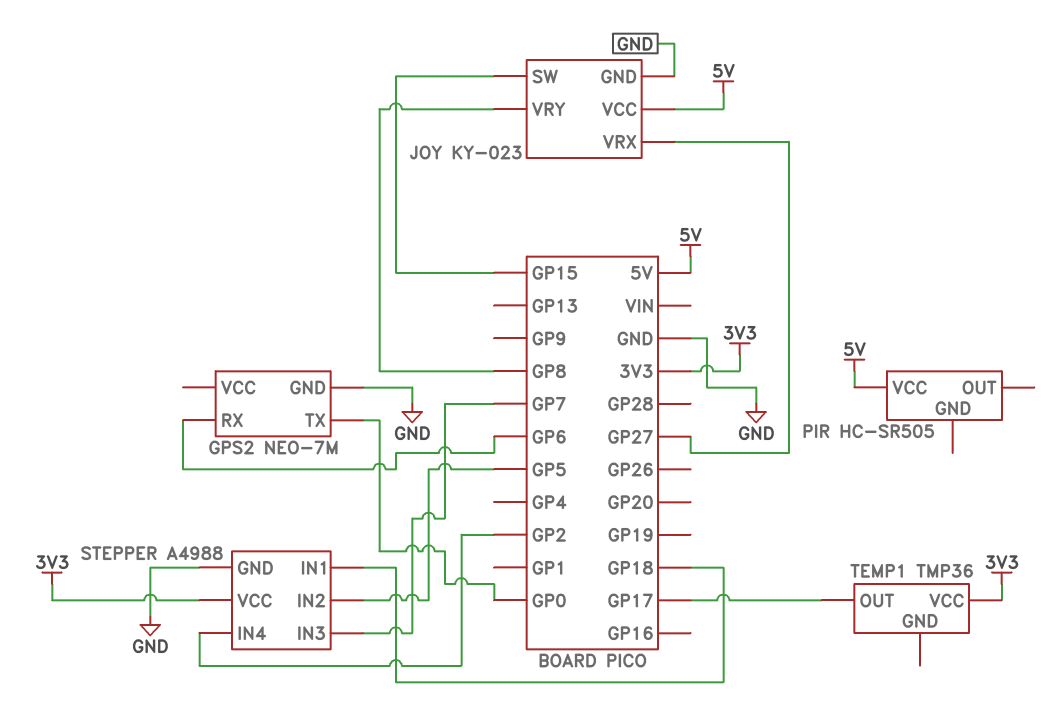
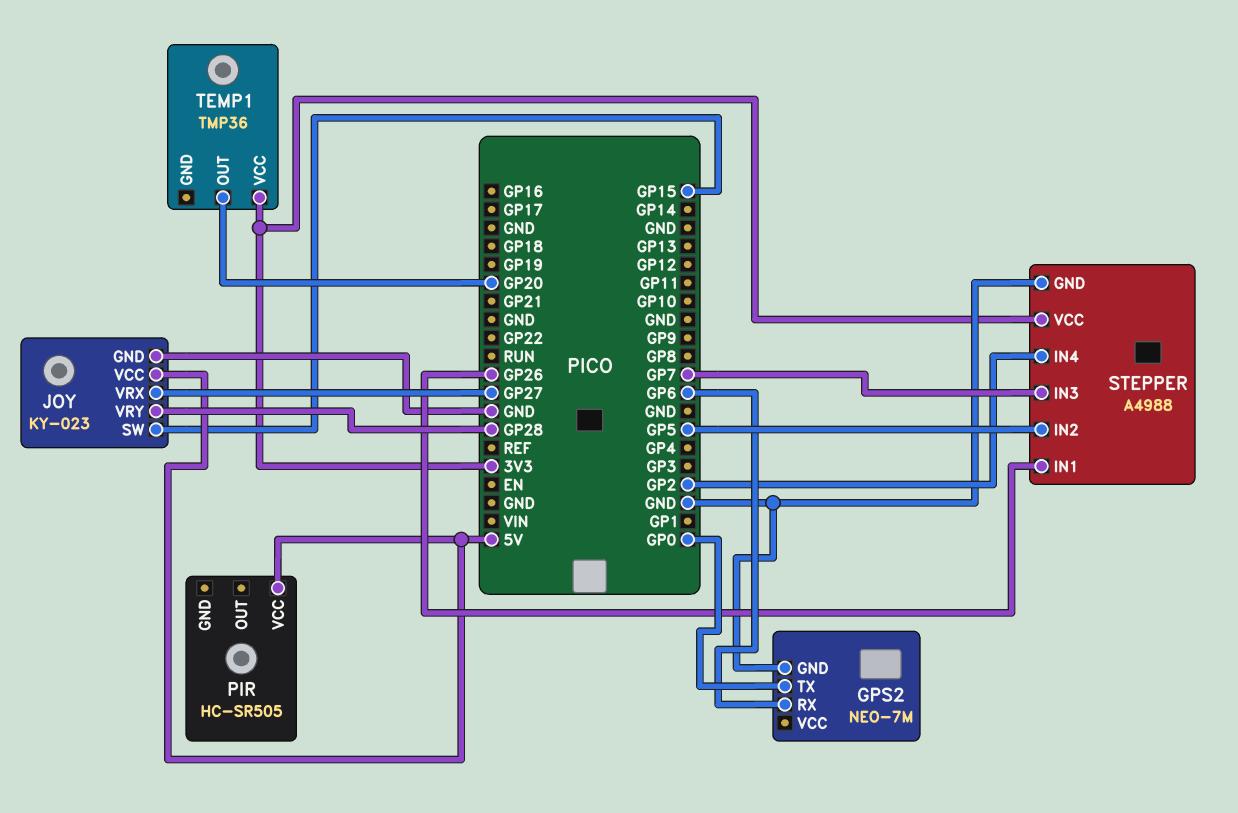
JOY pin VRY: GP8 -> GP28
STEPPER pin IN1: GP18 -> GP26
TEMP1 pin OUT: GP17 -> GP20

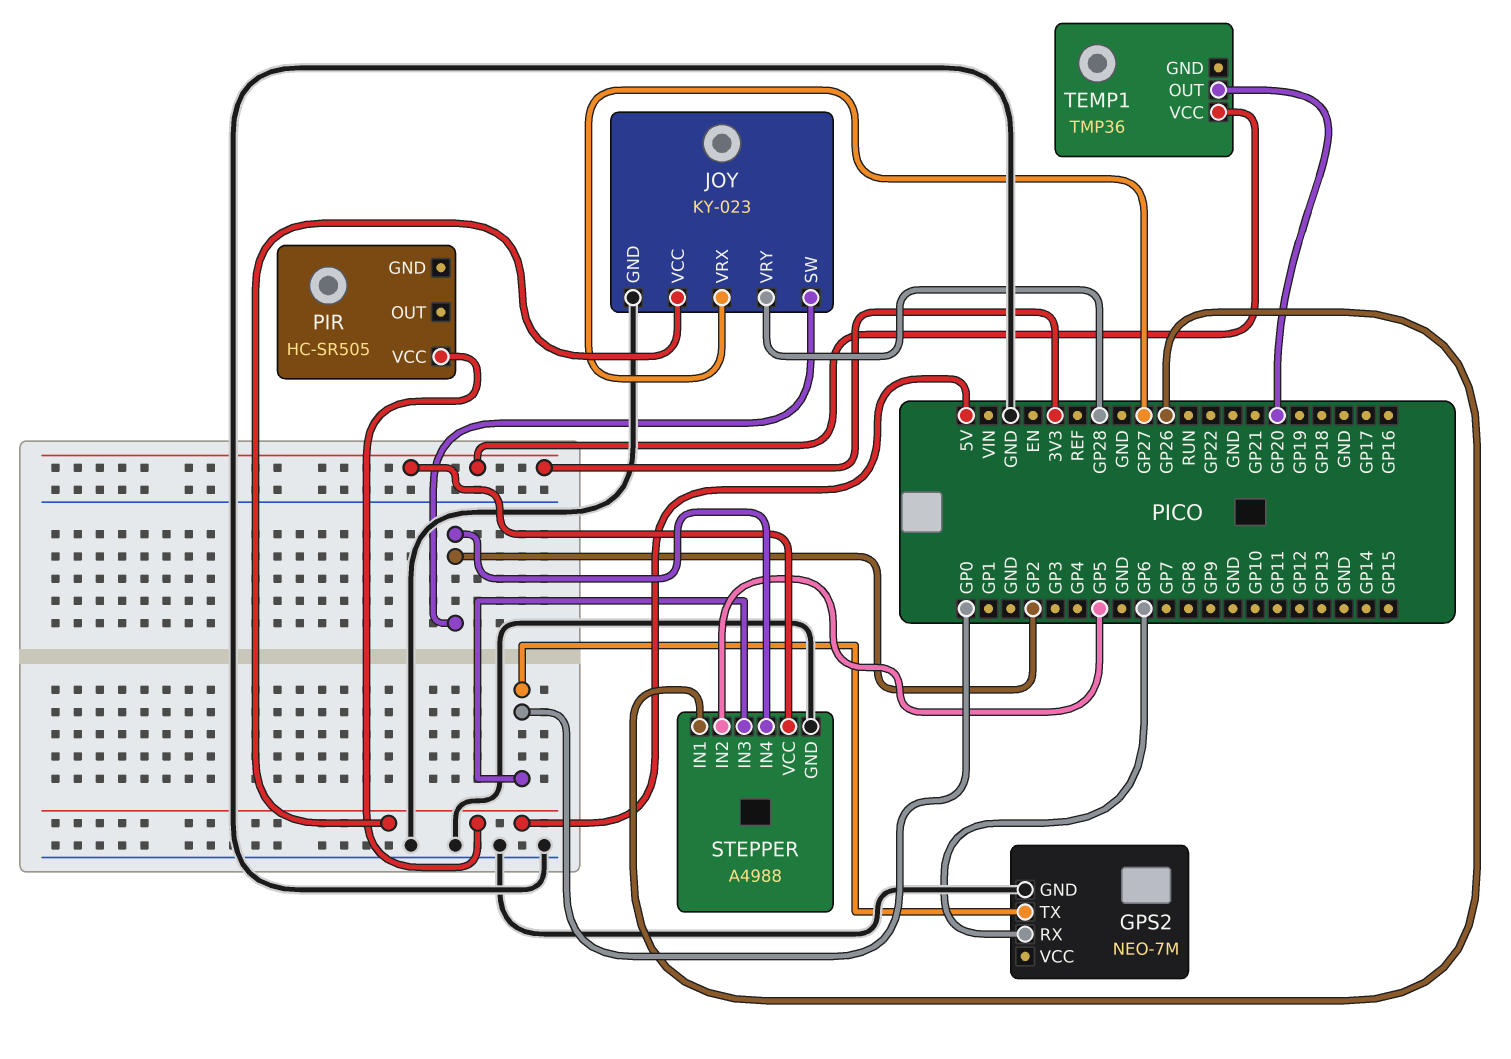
JOY pin SW: GP15 -> GP2
STEPPER pin IN3: GP7 -> GP0

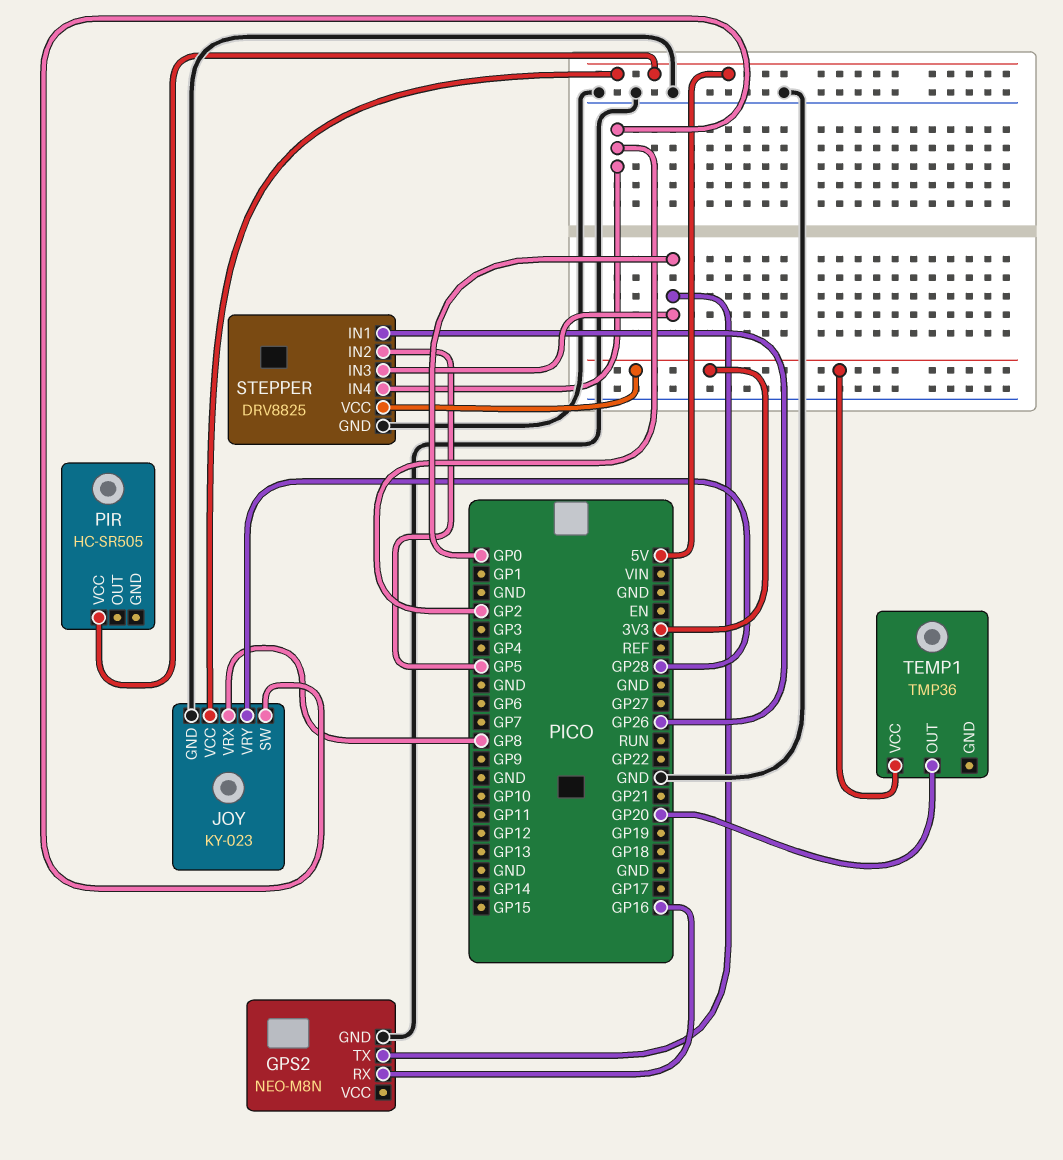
GPS2: NEO-7M -> NEO-M8N
GPS2 pin RX: GP6 -> GP16
JOY pin VRX: GP27 -> GP8
STEPPER: A4988 -> DRV8825

